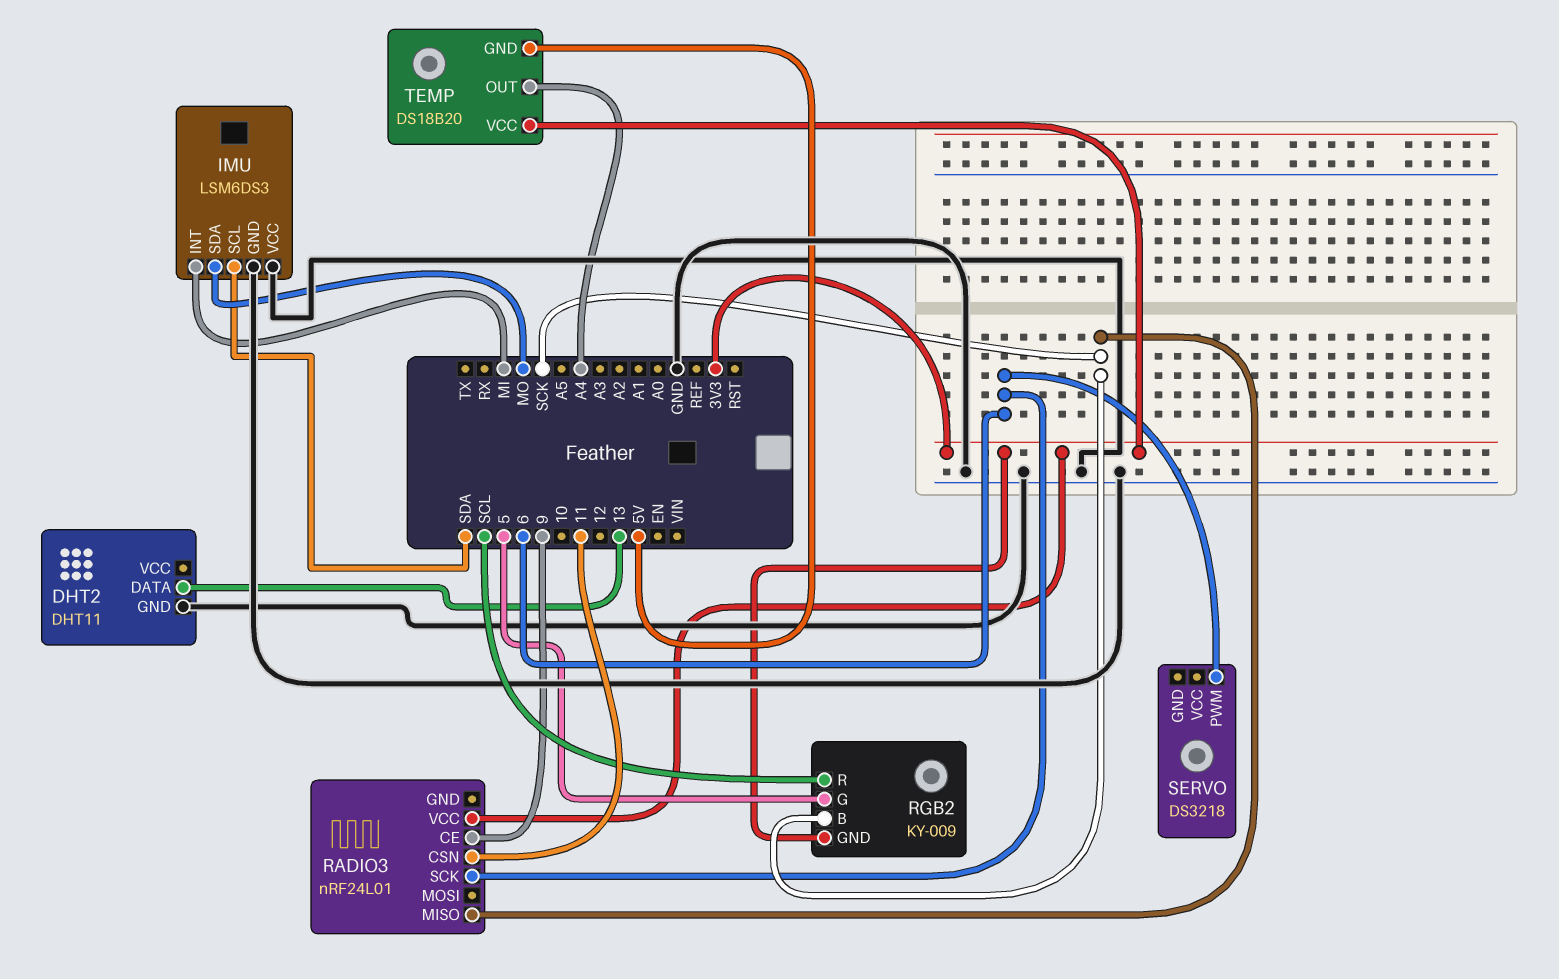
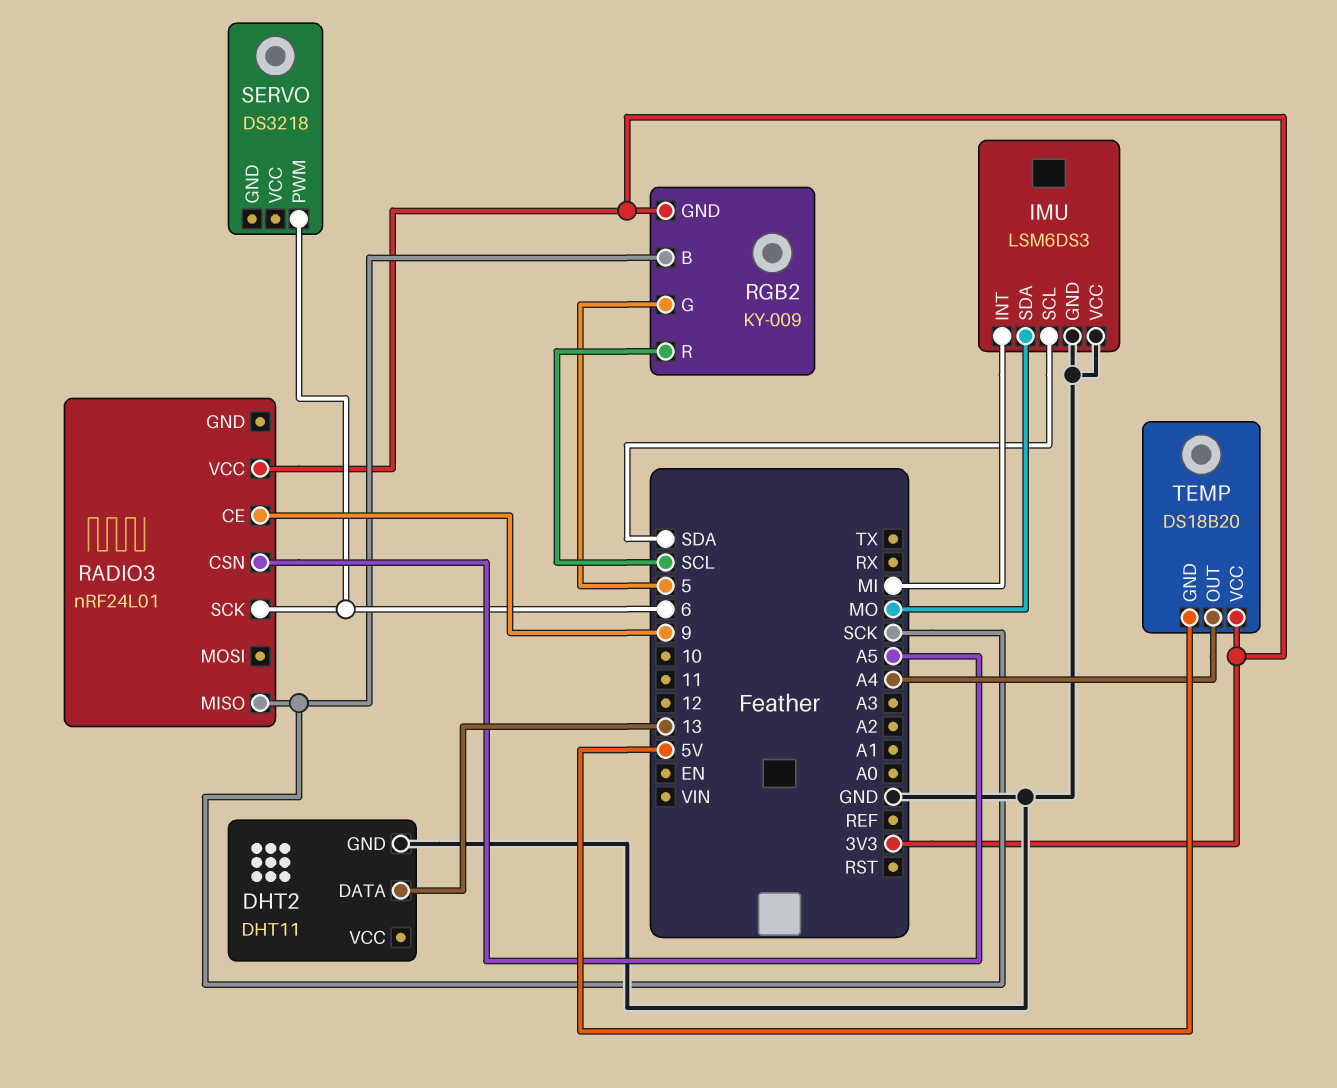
RADIO3 pin CSN: 11 -> A5

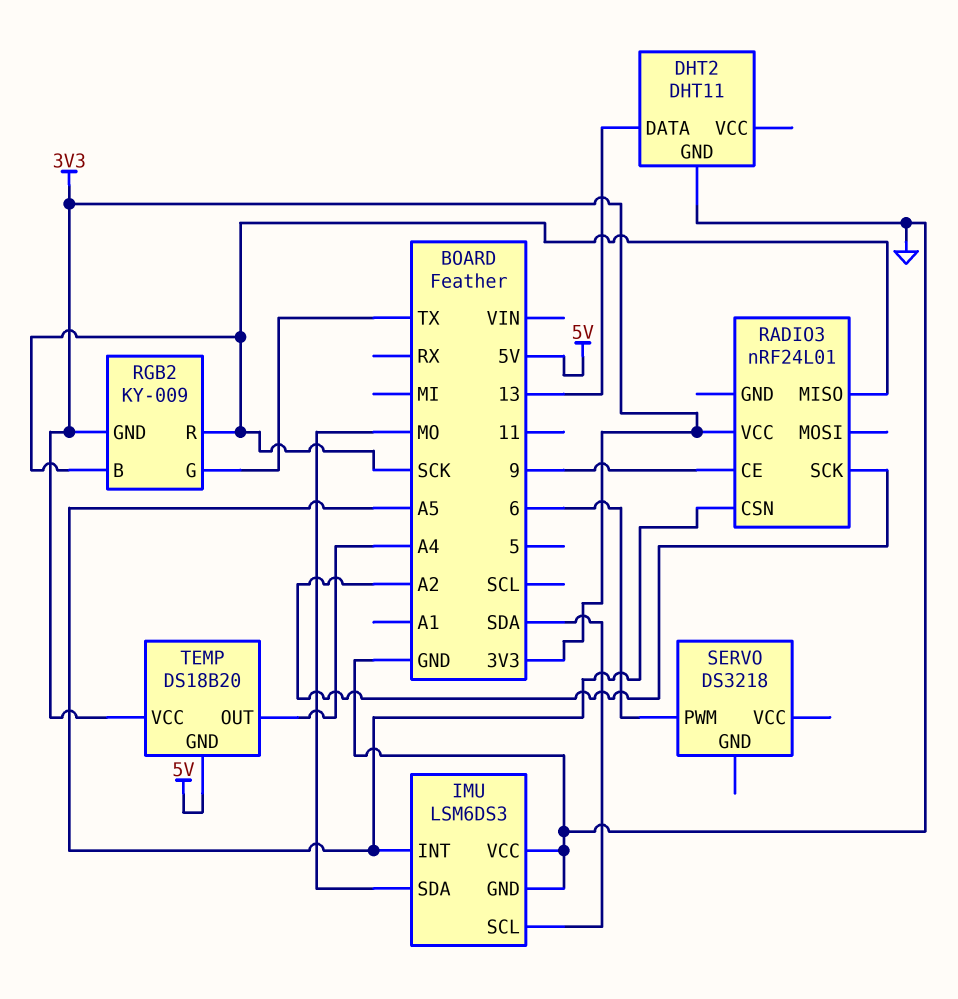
IMU pin INT: MI -> A5
RADIO3 pin SCK: 6 -> A2
RGB2 pin G: 5 -> TX
RGB2 pin R: SCL -> SCK

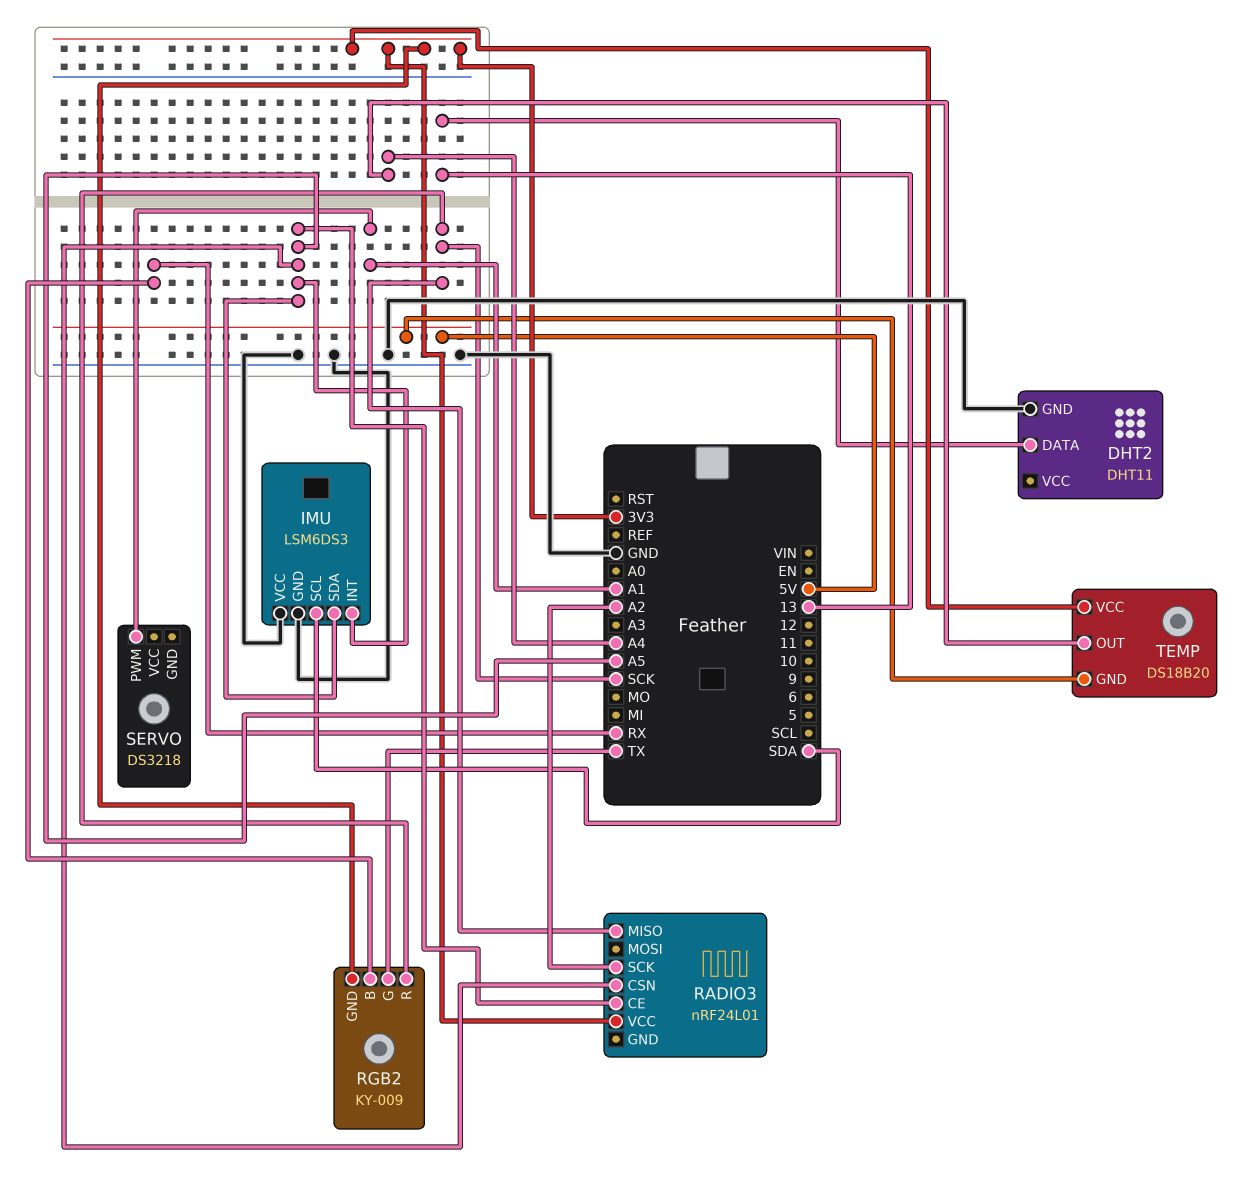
IMU pin SDA: MO -> A5
RADIO3 pin CE: 9 -> A5
RGB2 pin B: SCK -> RX
SERVO pin PWM: 6 -> A1

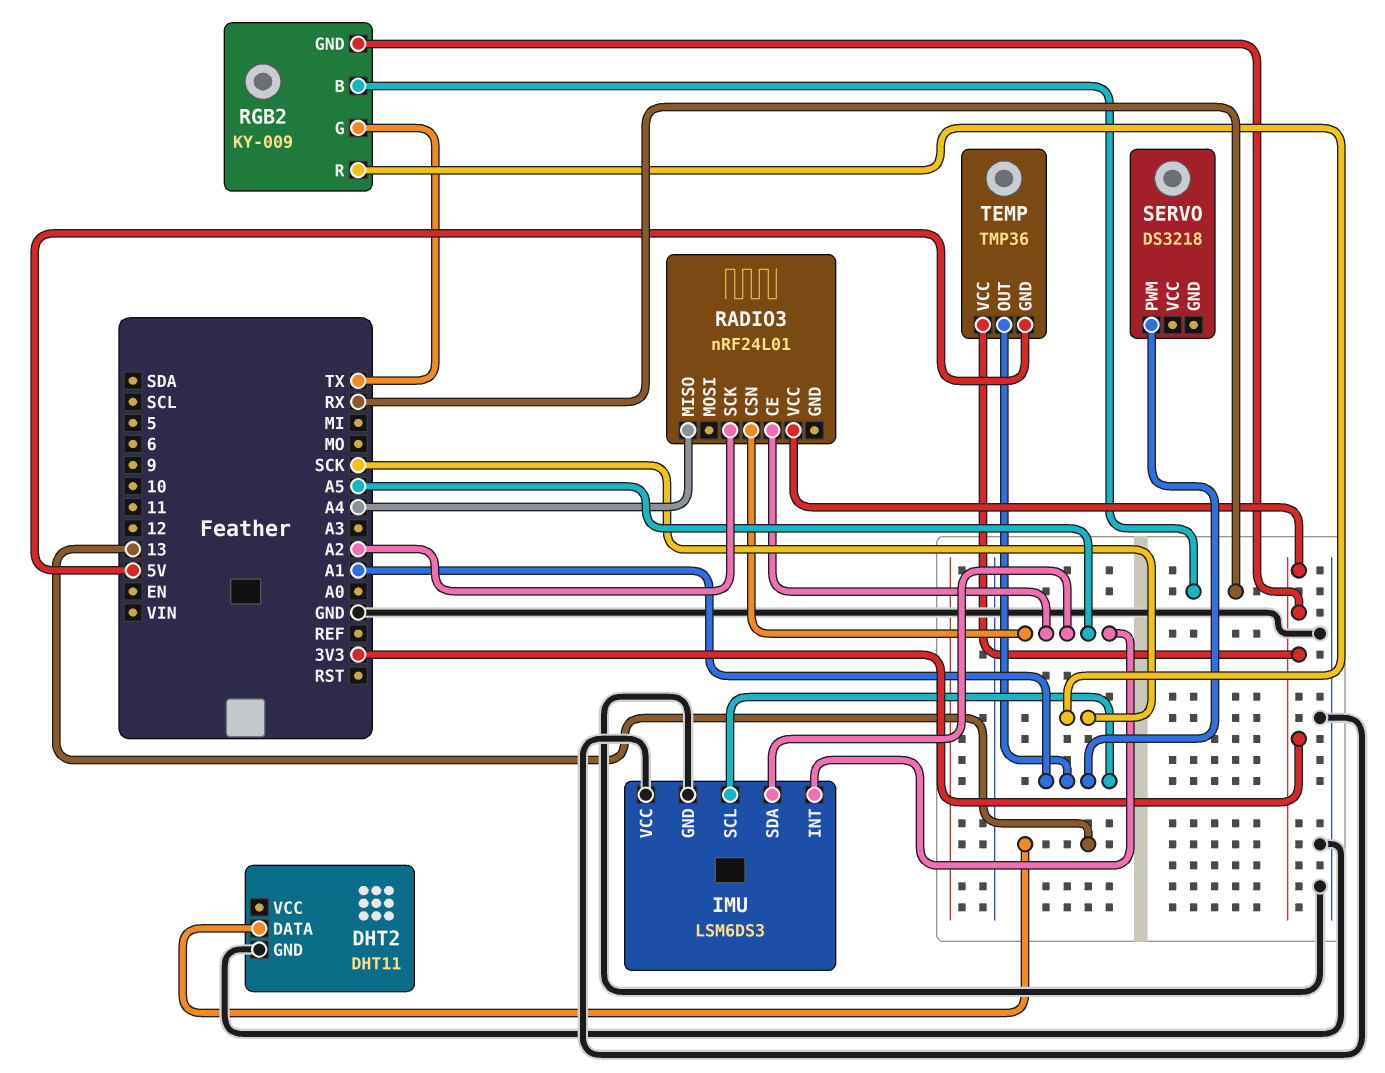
IMU pin SCL: SDA -> A1
RADIO3 pin MISO: SCK -> A4
TEMP: DS18B20 -> TMP36
TEMP pin OUT: A4 -> A1

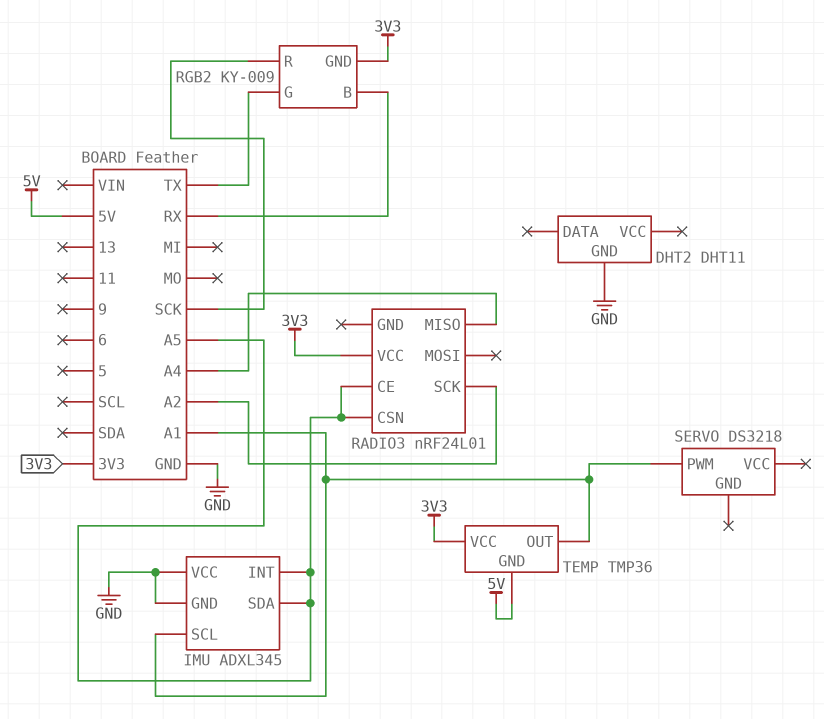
DHT2 pin DATA: 13 -> none
IMU: LSM6DS3 -> ADXL345

